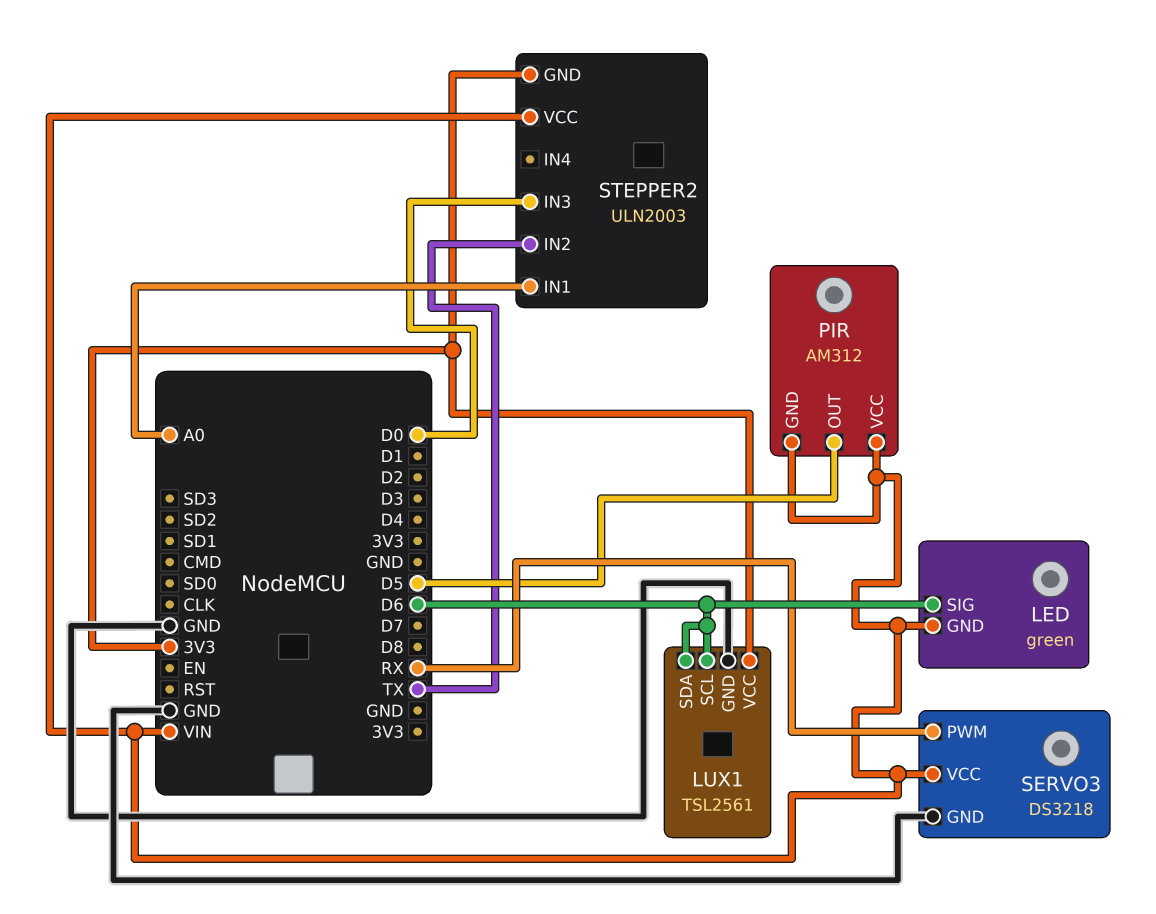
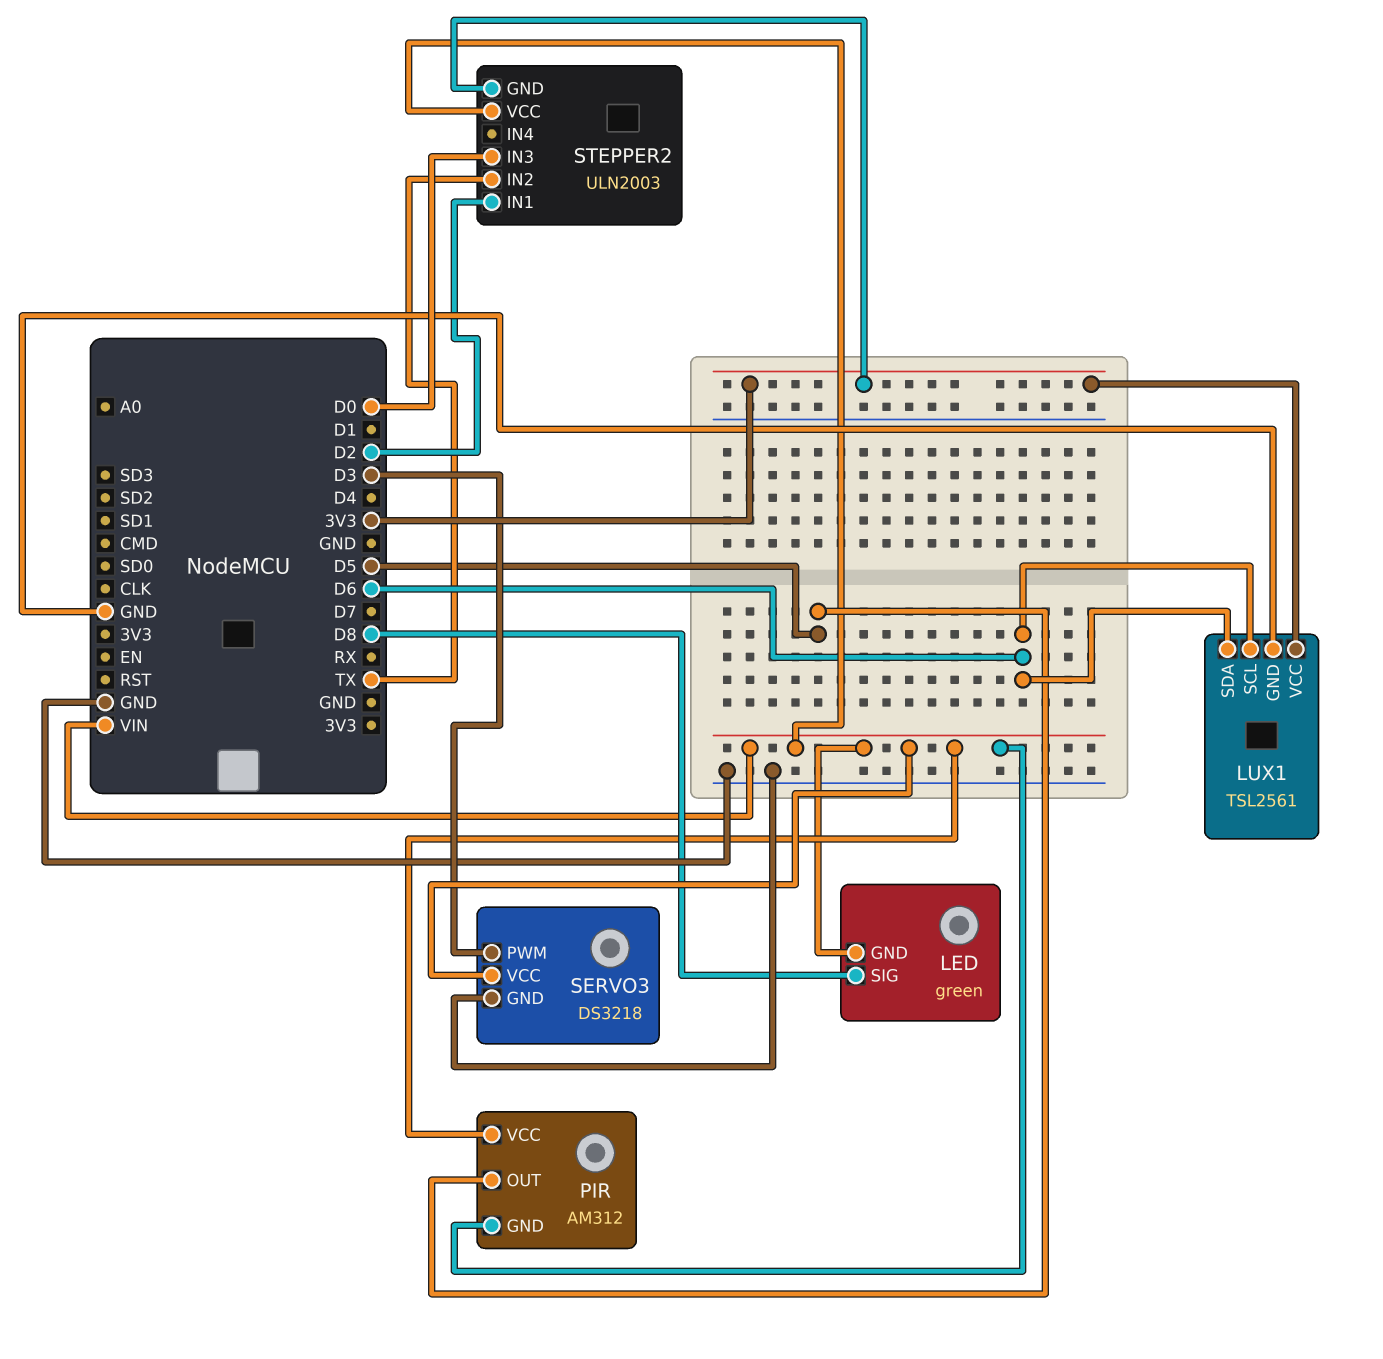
LED pin SIG: D6 -> D8
SERVO3 pin PWM: RX -> D3
STEPPER2 pin IN1: A0 -> D2

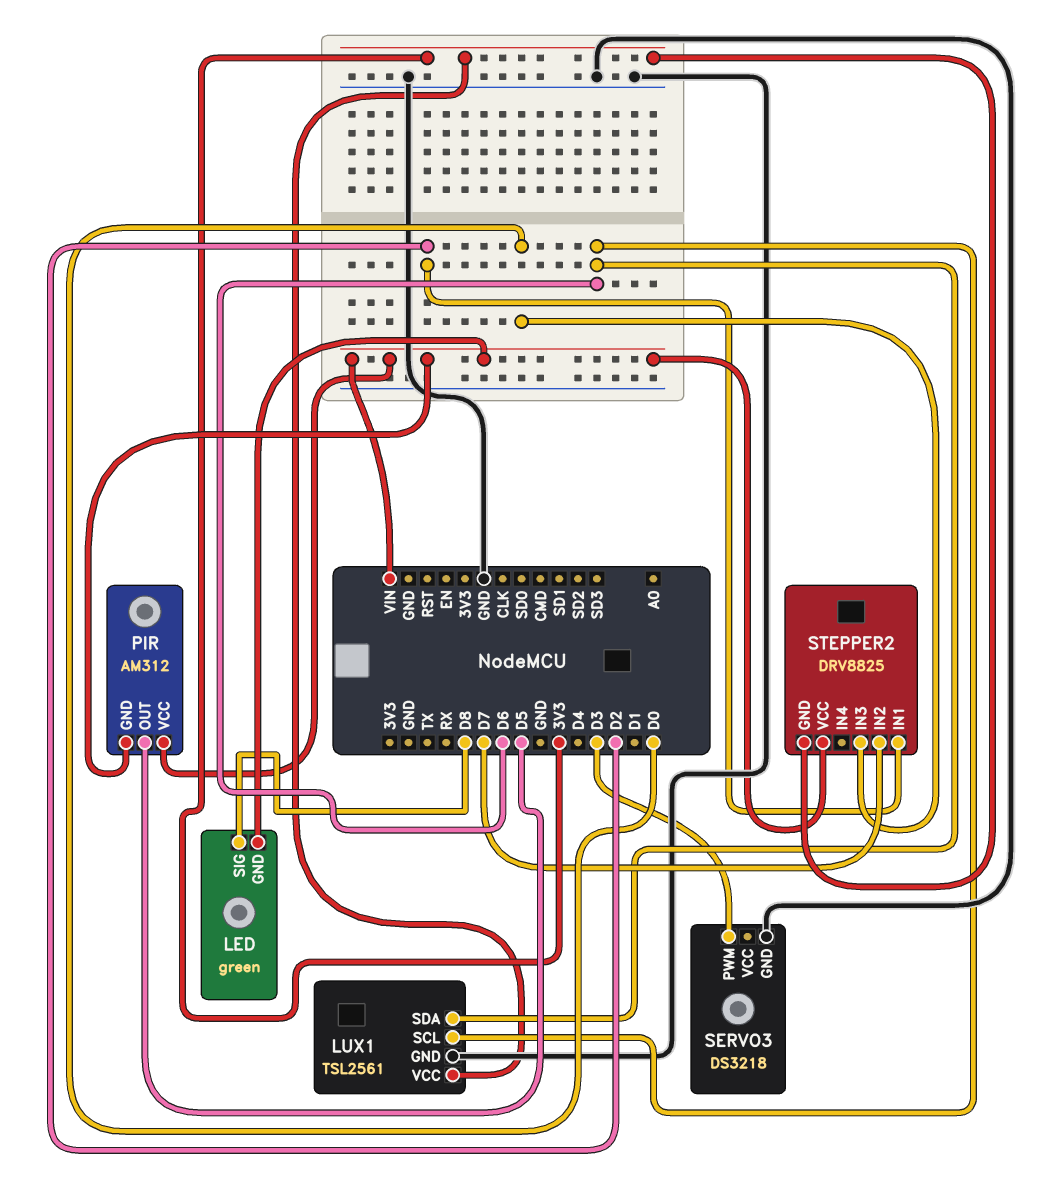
SERVO3 pin VCC: VIN -> none
STEPPER2: ULN2003 -> DRV8825
STEPPER2 pin IN2: TX -> D7

